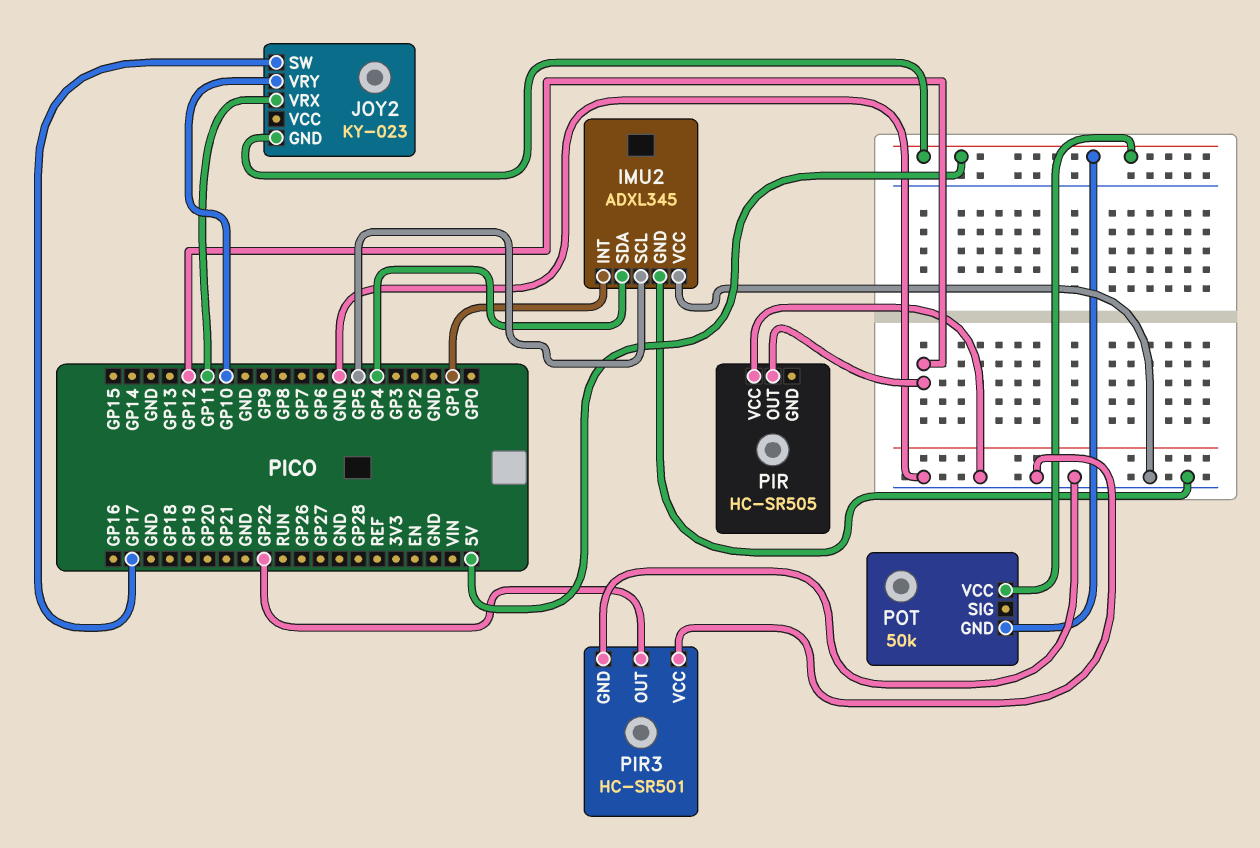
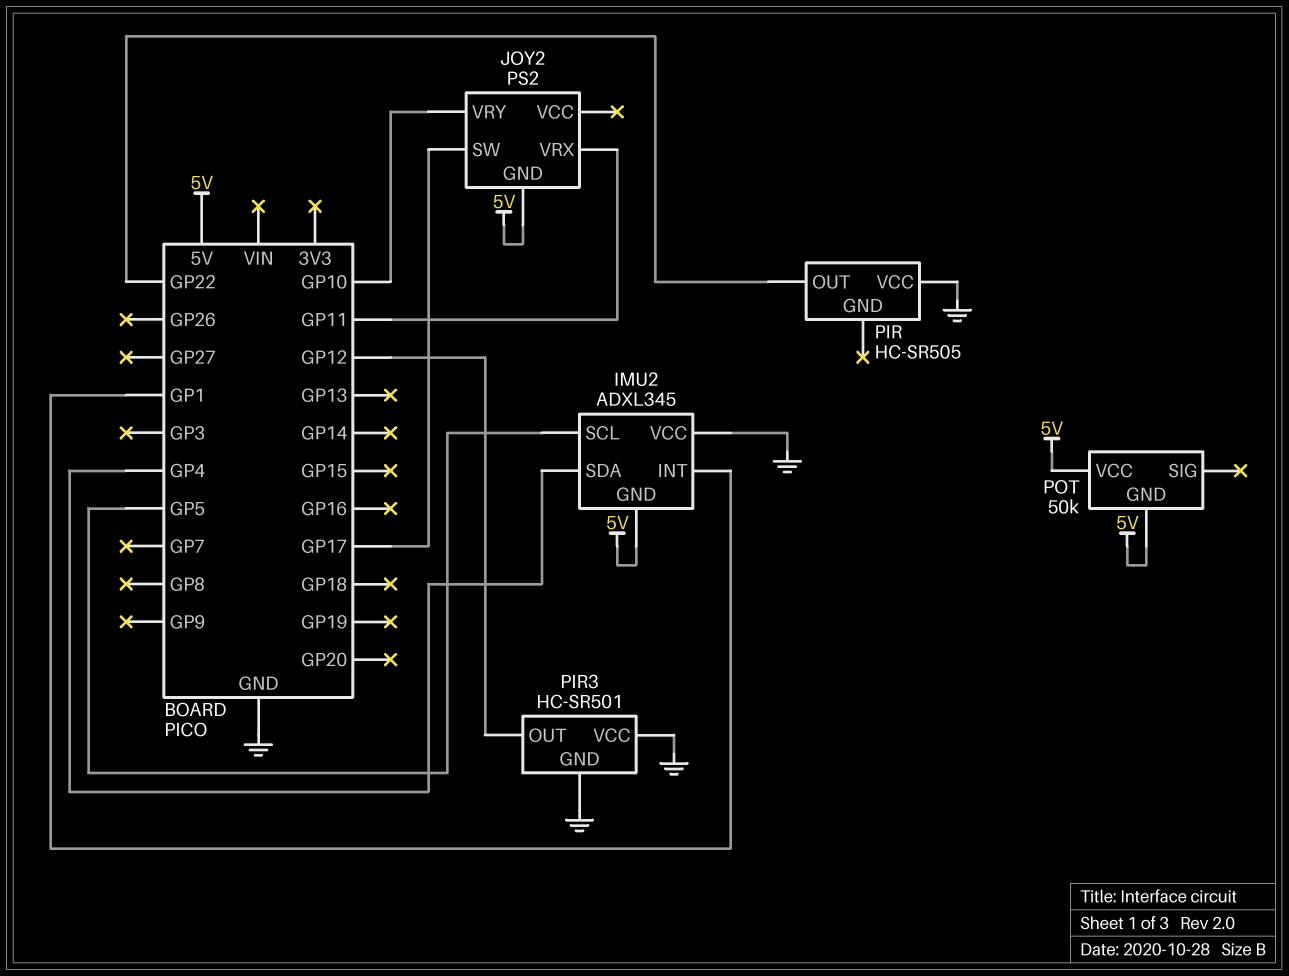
IMU2 pin GND: GND -> 5V
JOY2: KY-023 -> PS2
PIR pin OUT: GP12 -> GP22
PIR3 pin OUT: GP22 -> GP12

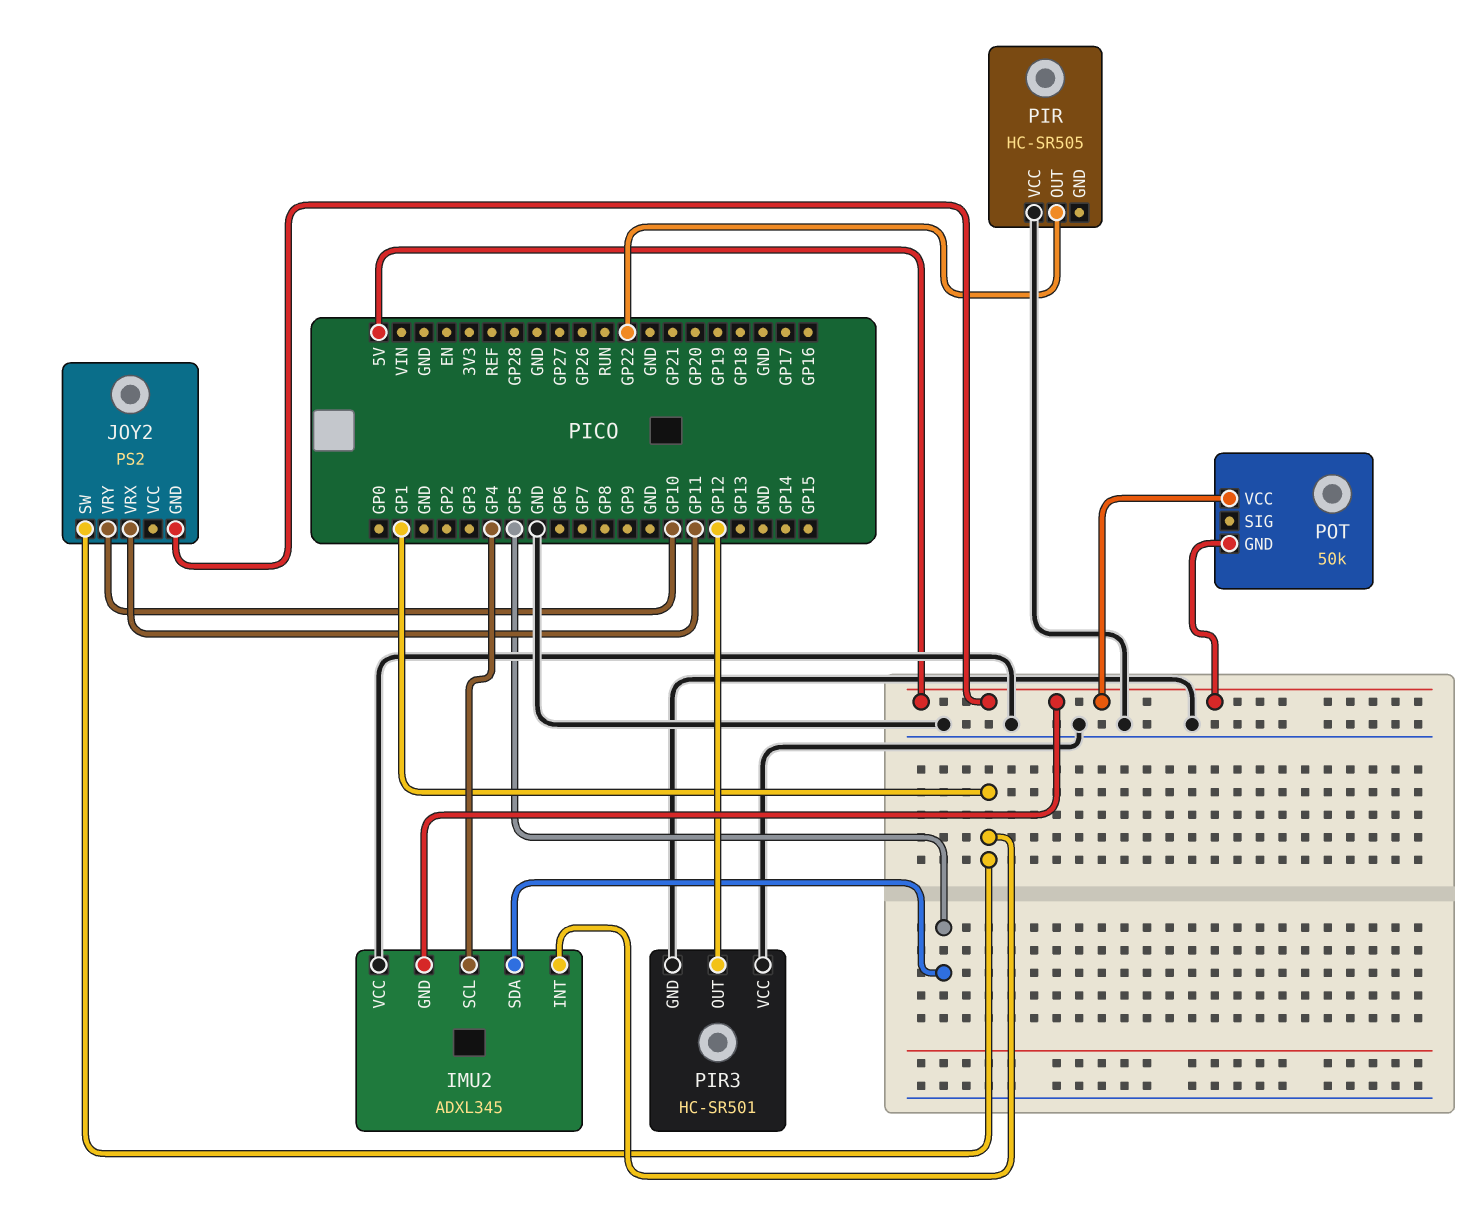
IMU2 pin SCL: GP5 -> GP4
IMU2 pin SDA: GP4 -> GP5
JOY2 pin SW: GP17 -> GP1

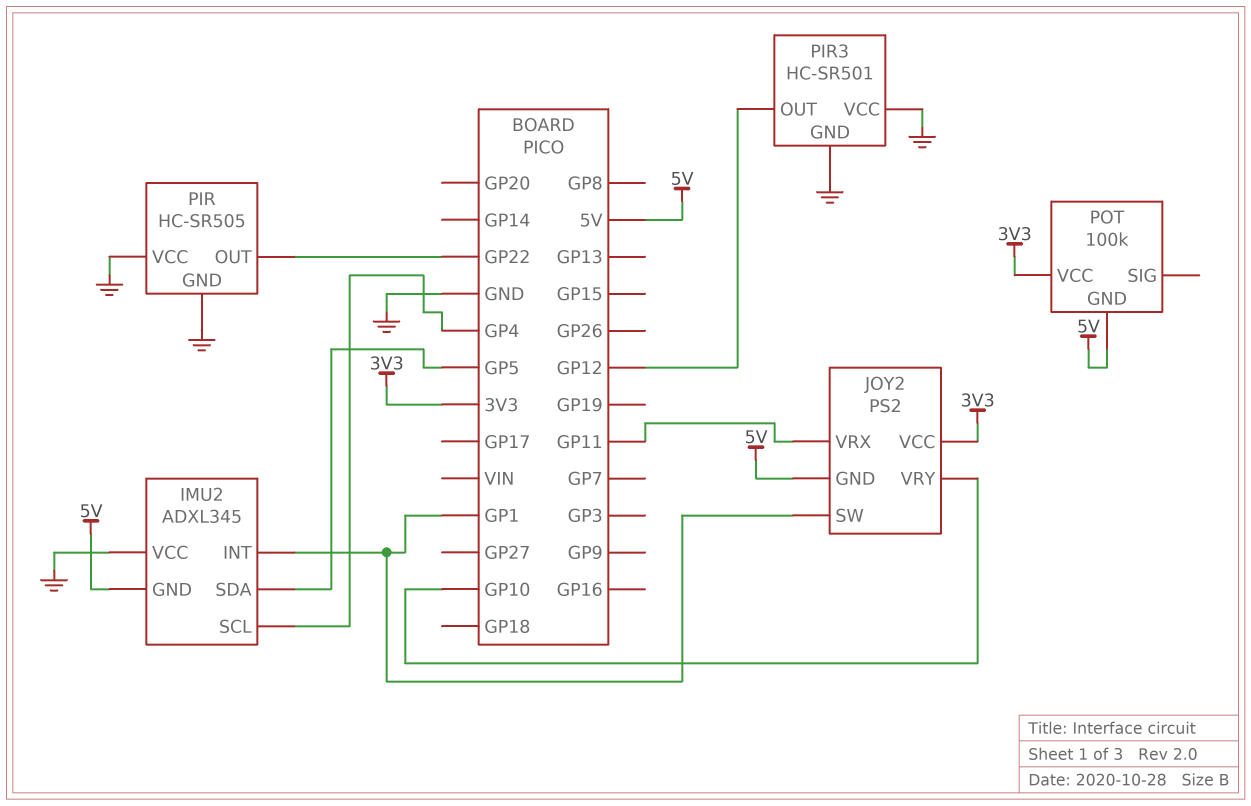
JOY2 pin VCC: none -> 3V3
PIR pin GND: none -> GND
POT: 50k -> 100k
POT pin VCC: 5V -> 3V3

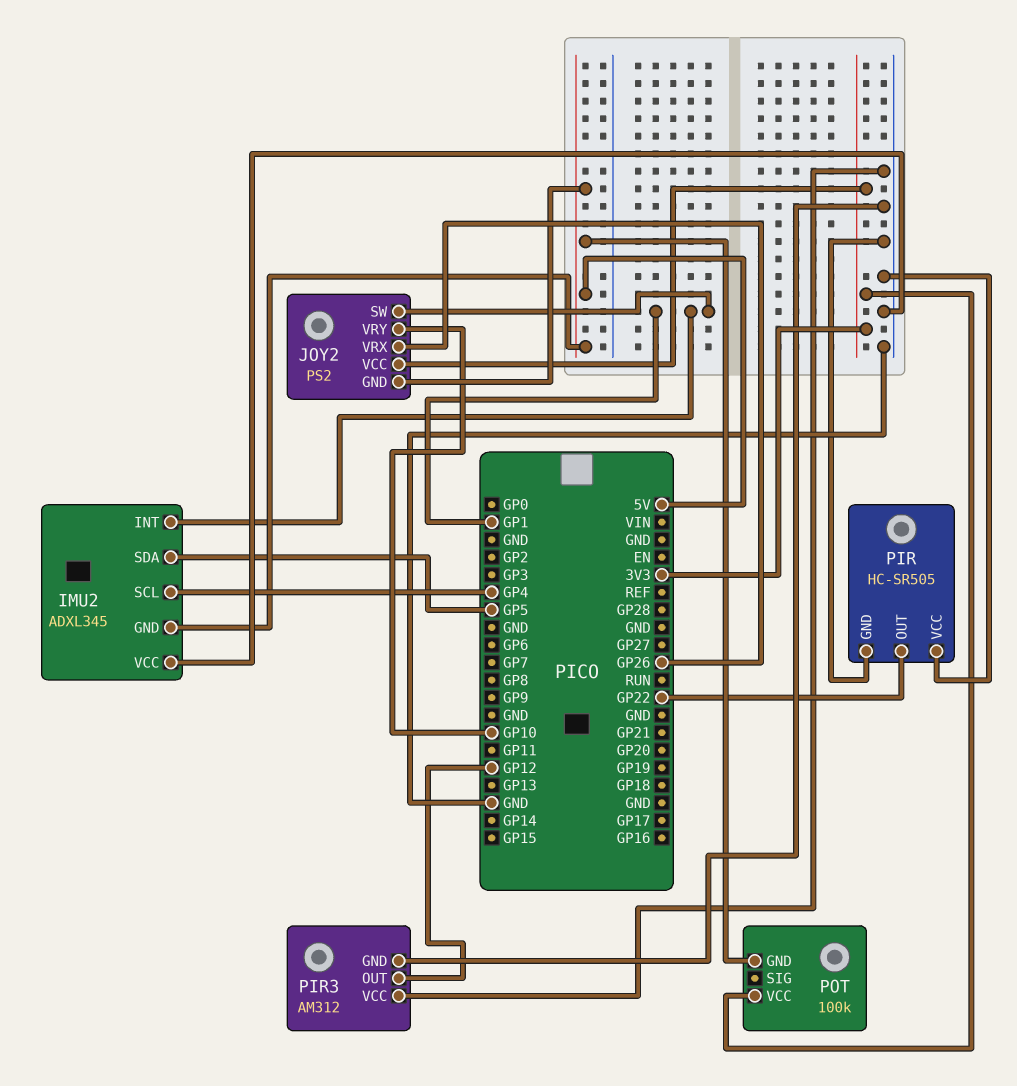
JOY2 pin VRX: GP11 -> GP26
PIR3: HC-SR501 -> AM312

